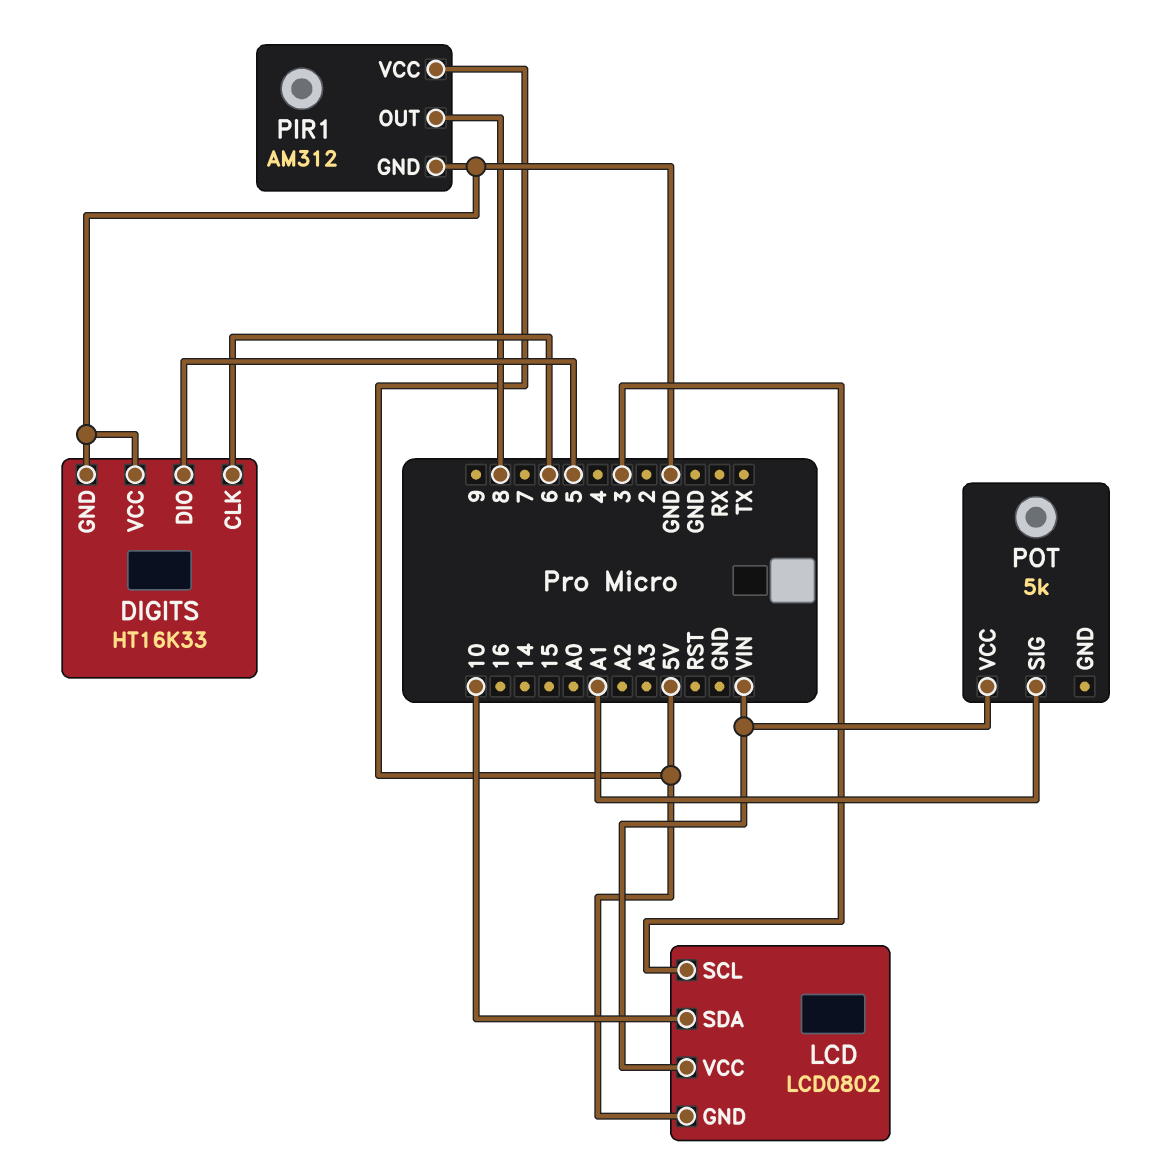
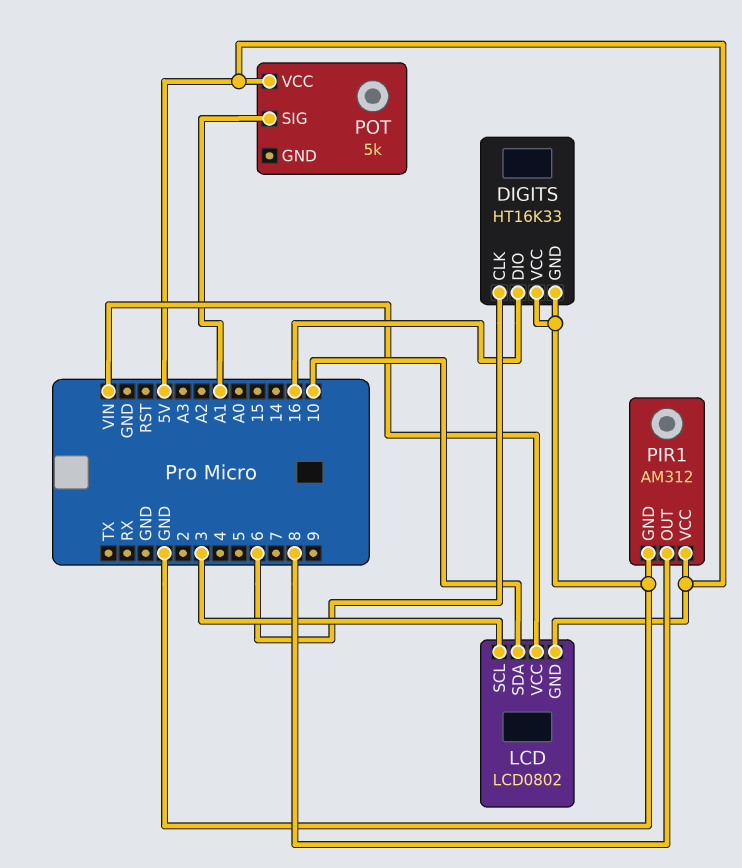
DIGITS pin DIO: 5 -> 16
POT pin VCC: VIN -> 5V

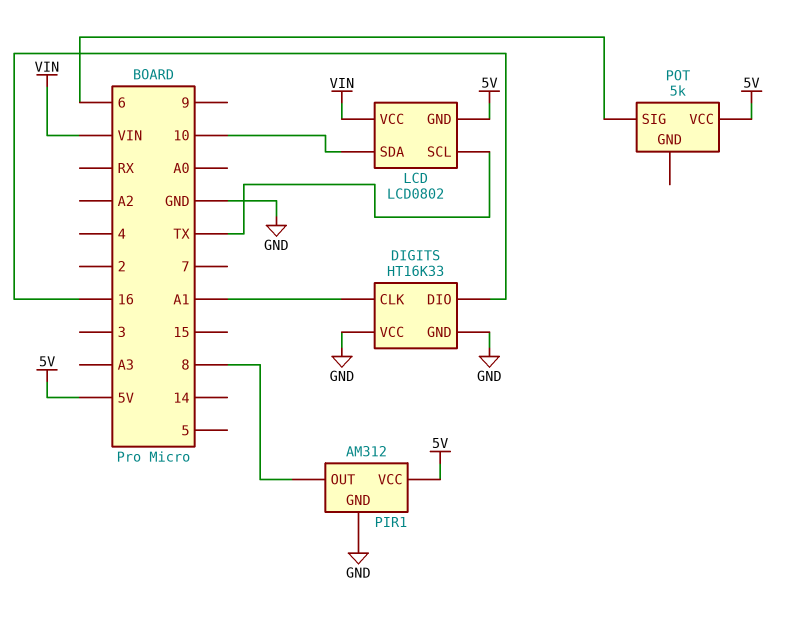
DIGITS pin CLK: 6 -> A1
LCD pin SCL: 3 -> TX
POT pin SIG: A1 -> 6

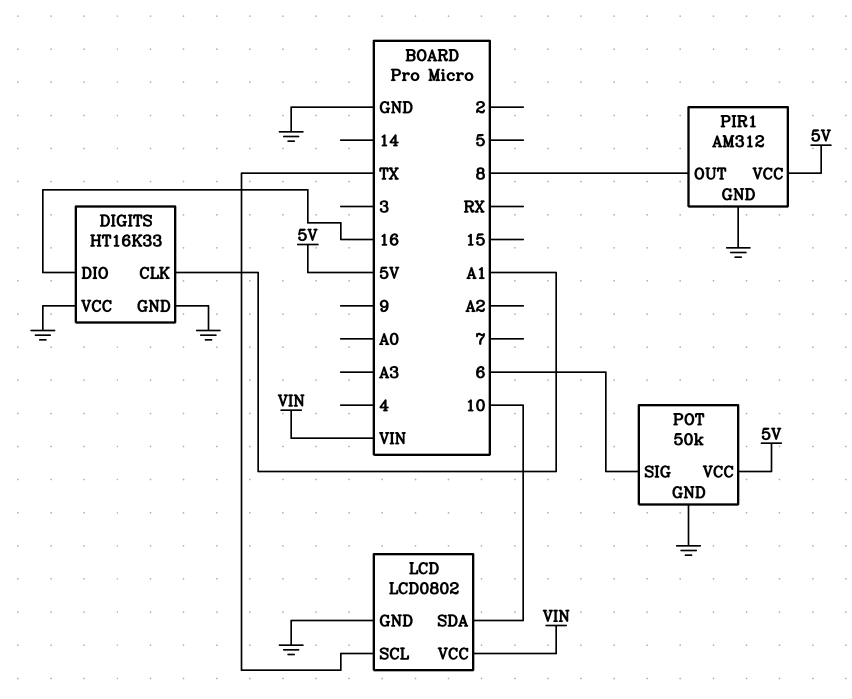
LCD pin GND: 5V -> GND
POT: 5k -> 50k
POT pin GND: none -> GND

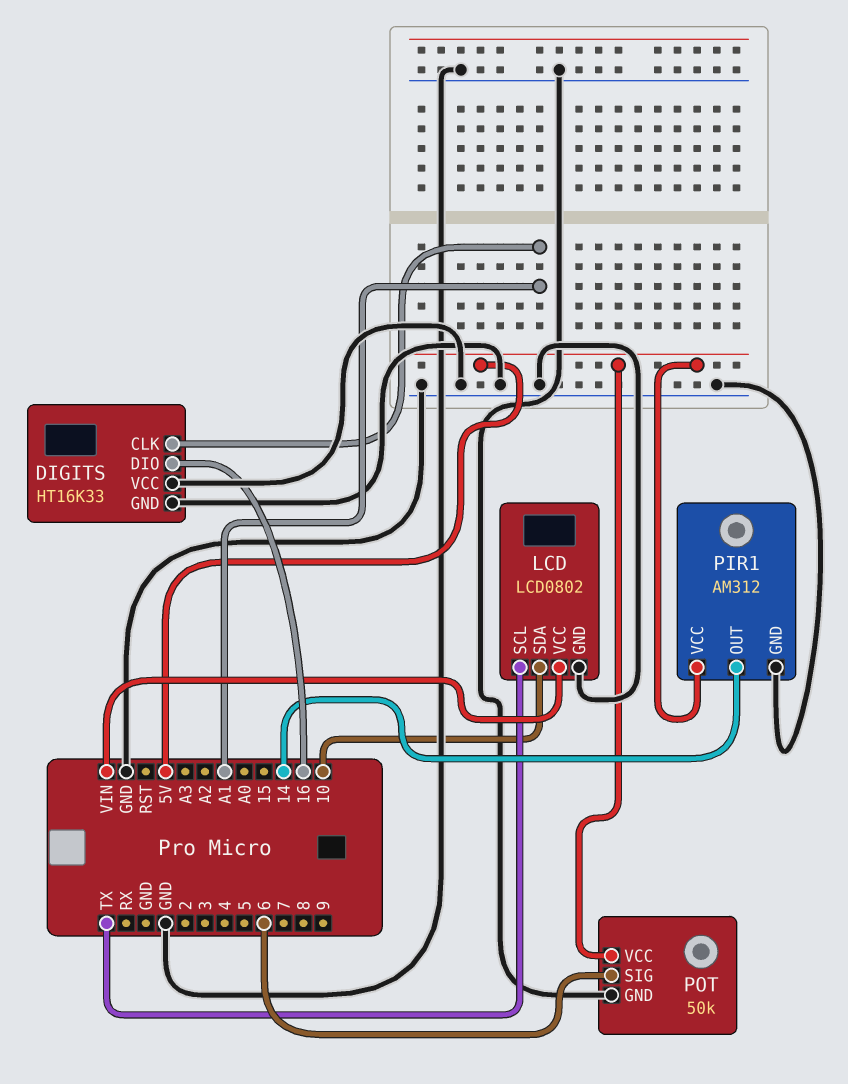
PIR1 pin OUT: 8 -> 14

